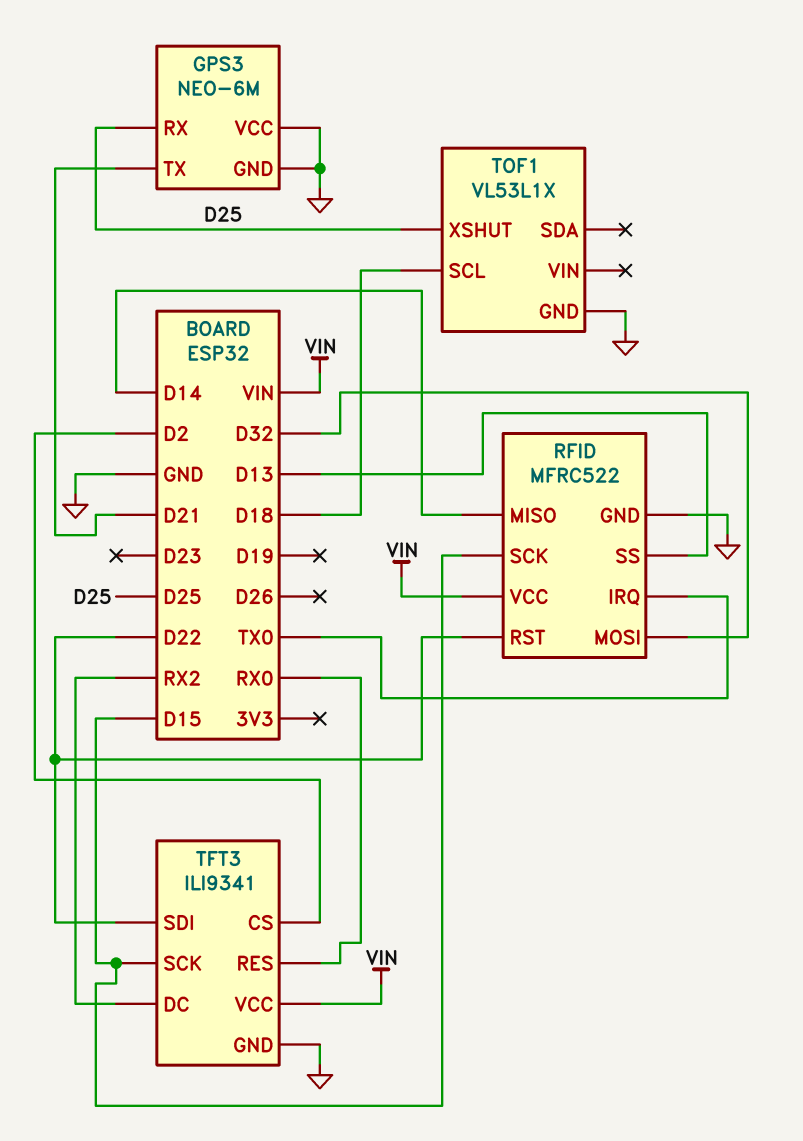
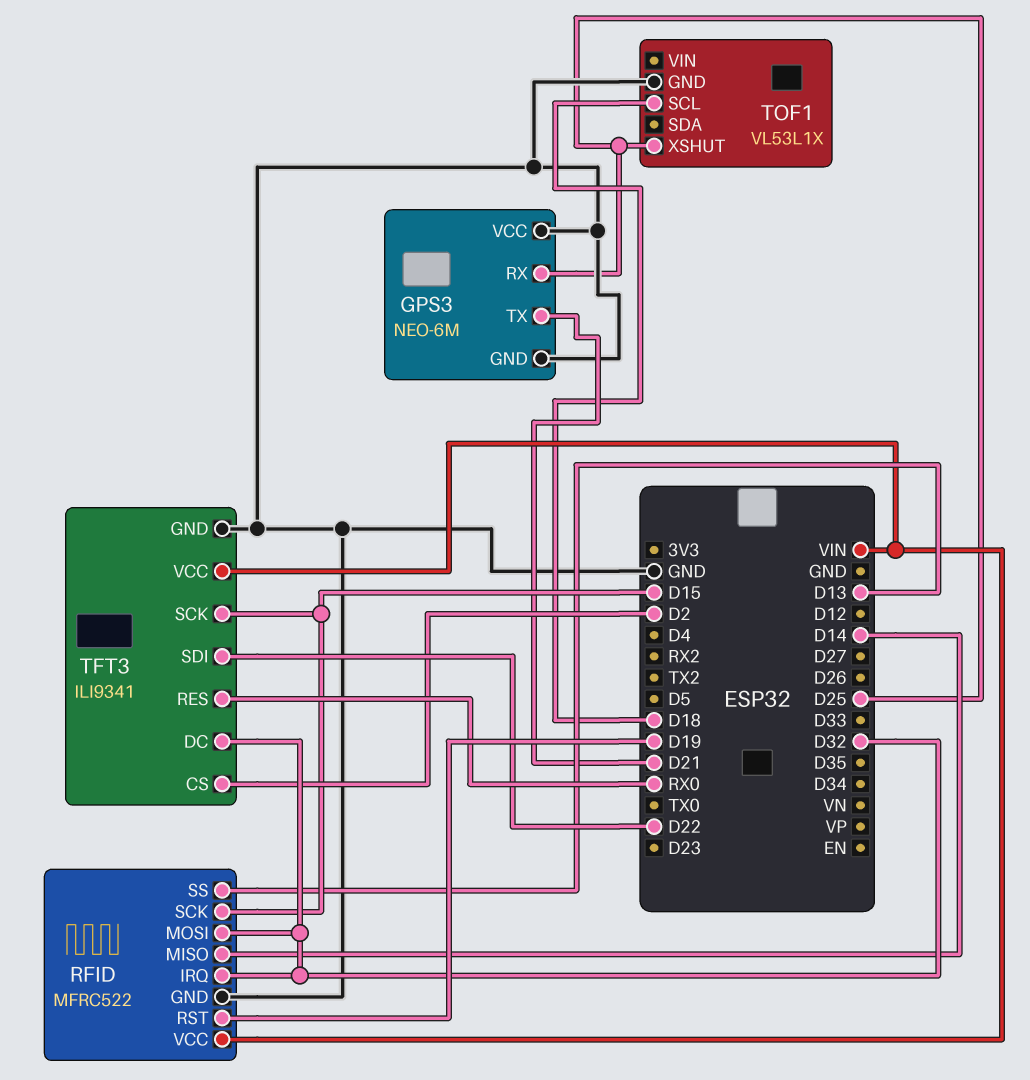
RFID pin IRQ: TX0 -> D32
RFID pin RST: D22 -> D19
TFT3 pin DC: RX2 -> D32

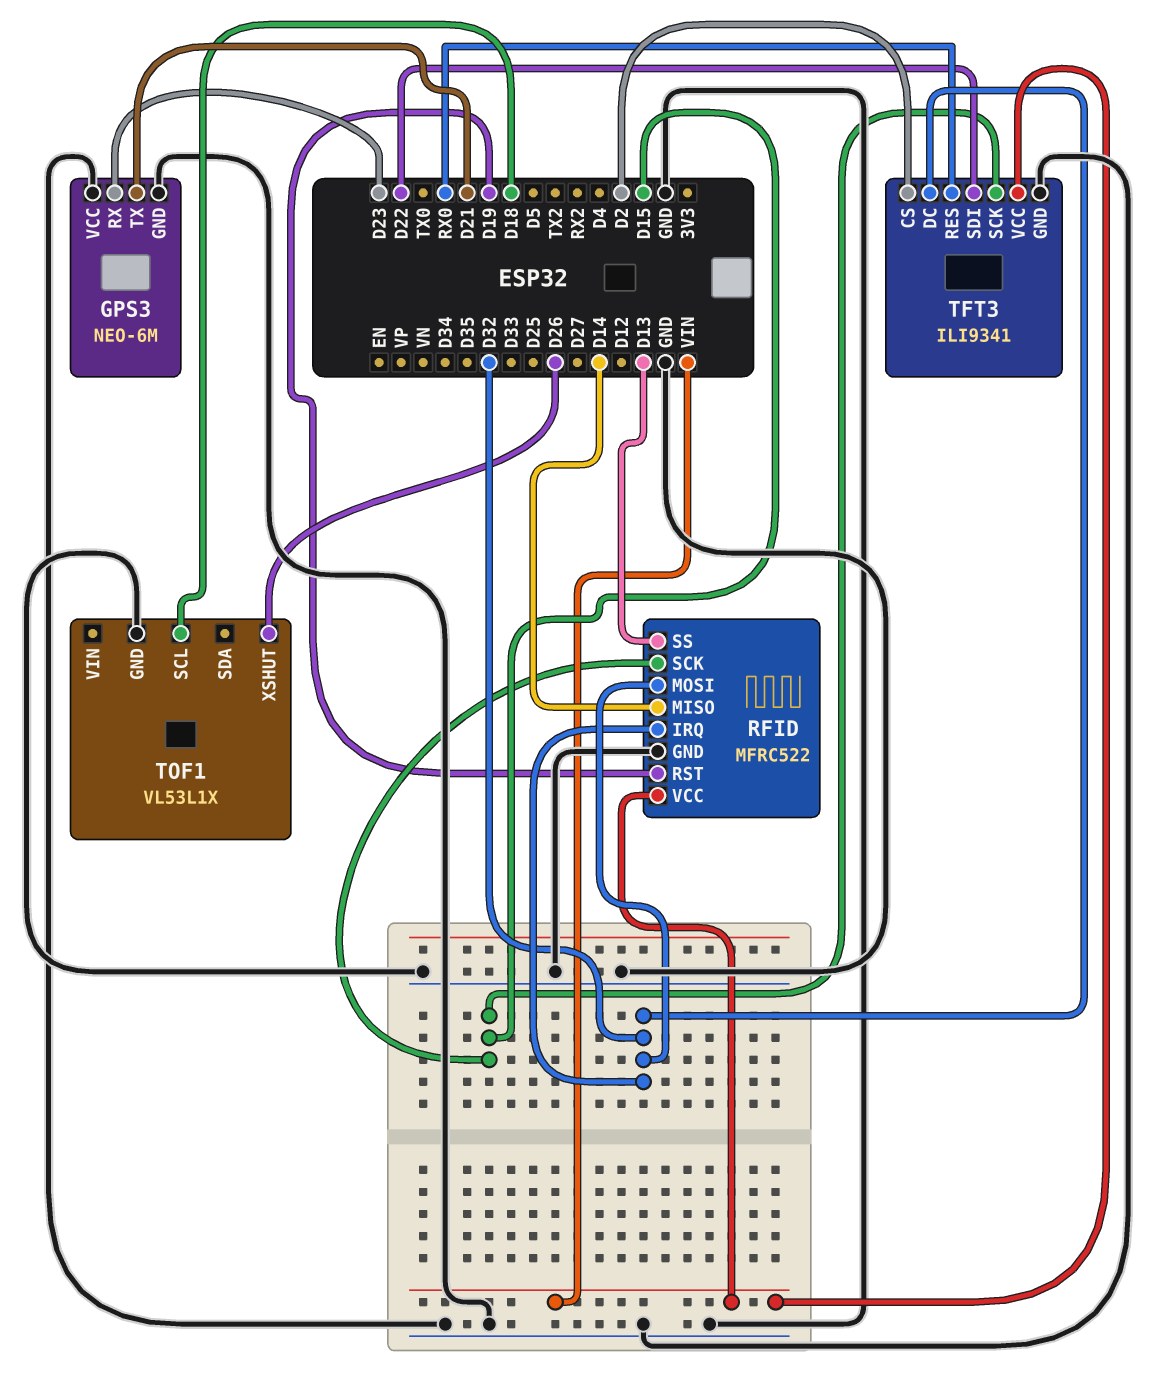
GPS3 pin RX: D25 -> D23
TOF1 pin XSHUT: D25 -> D26

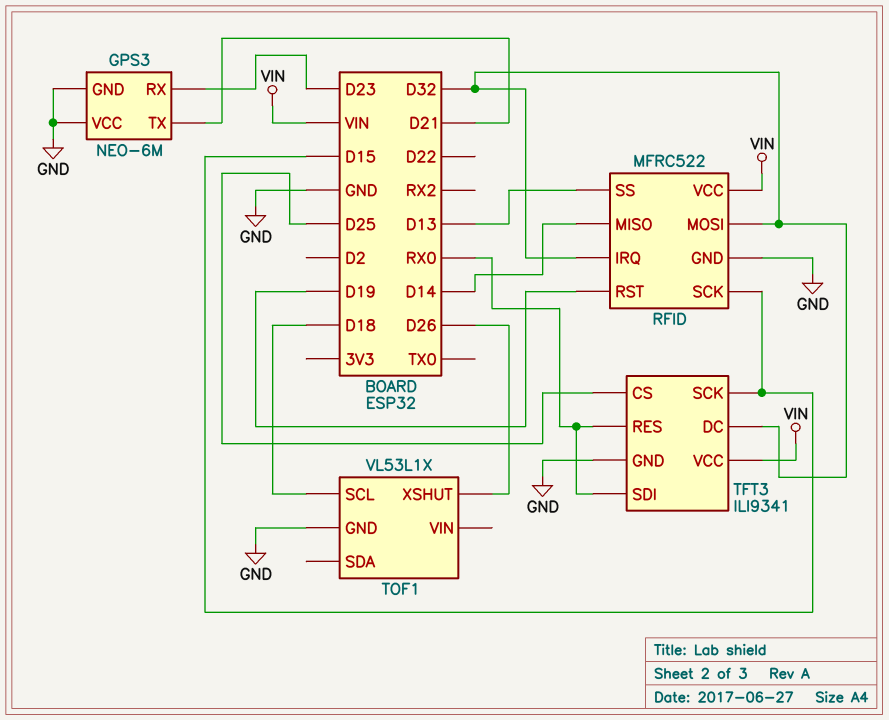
TFT3 pin CS: D2 -> D25
TFT3 pin SDI: D22 -> RX0

